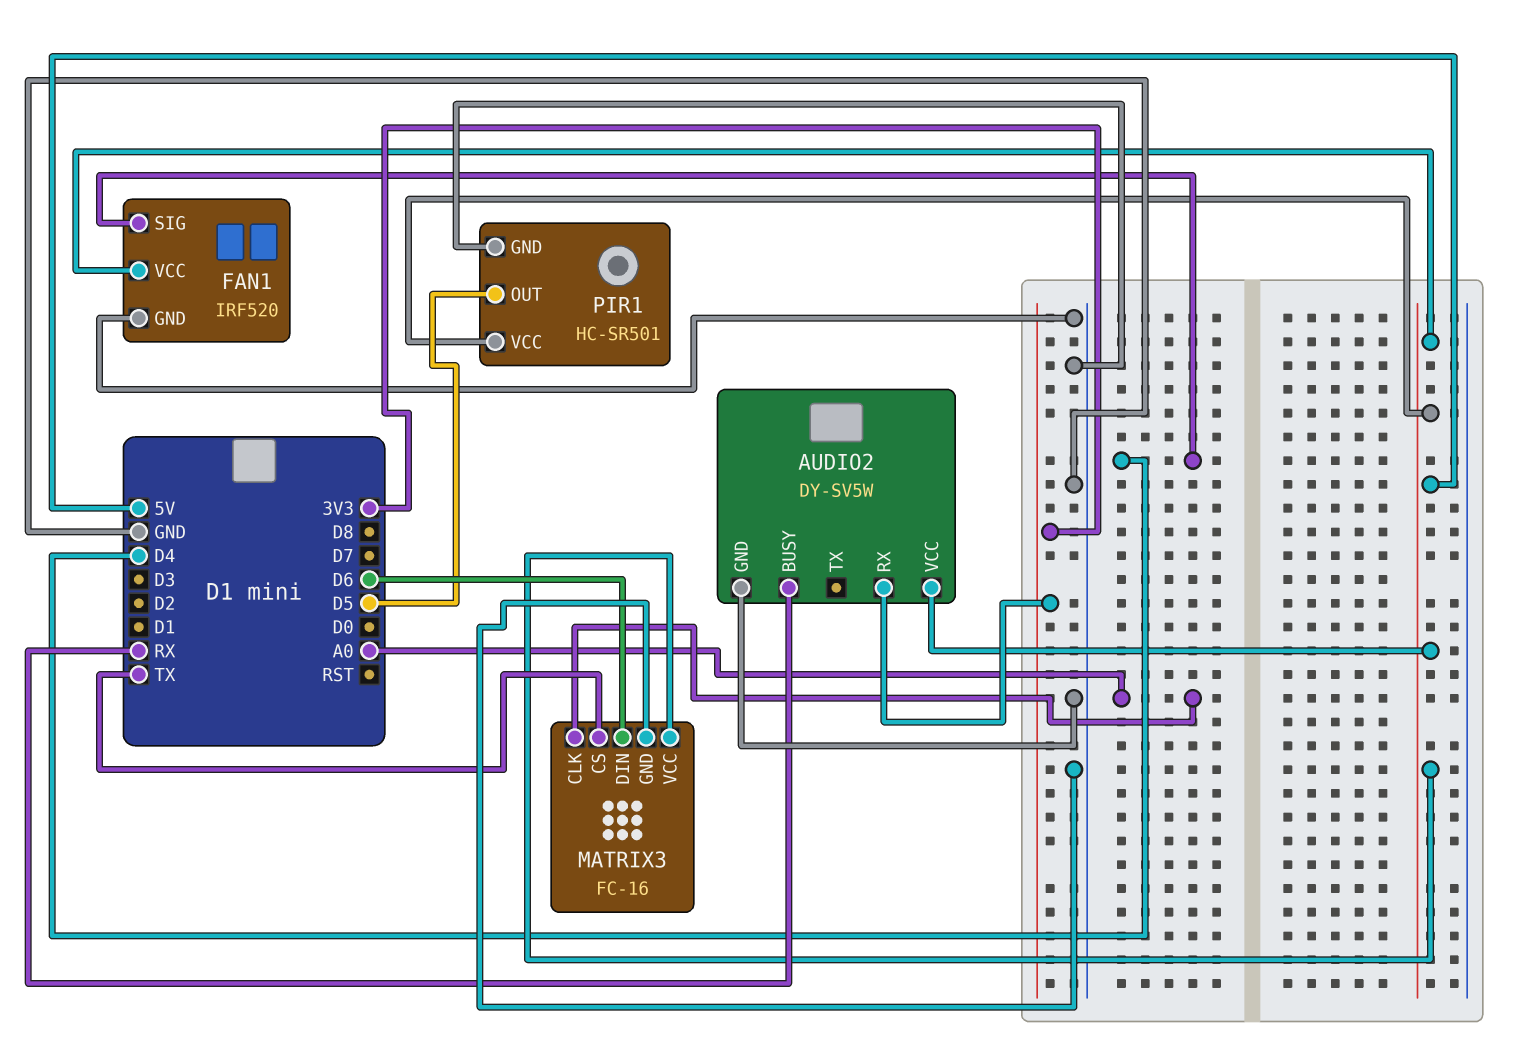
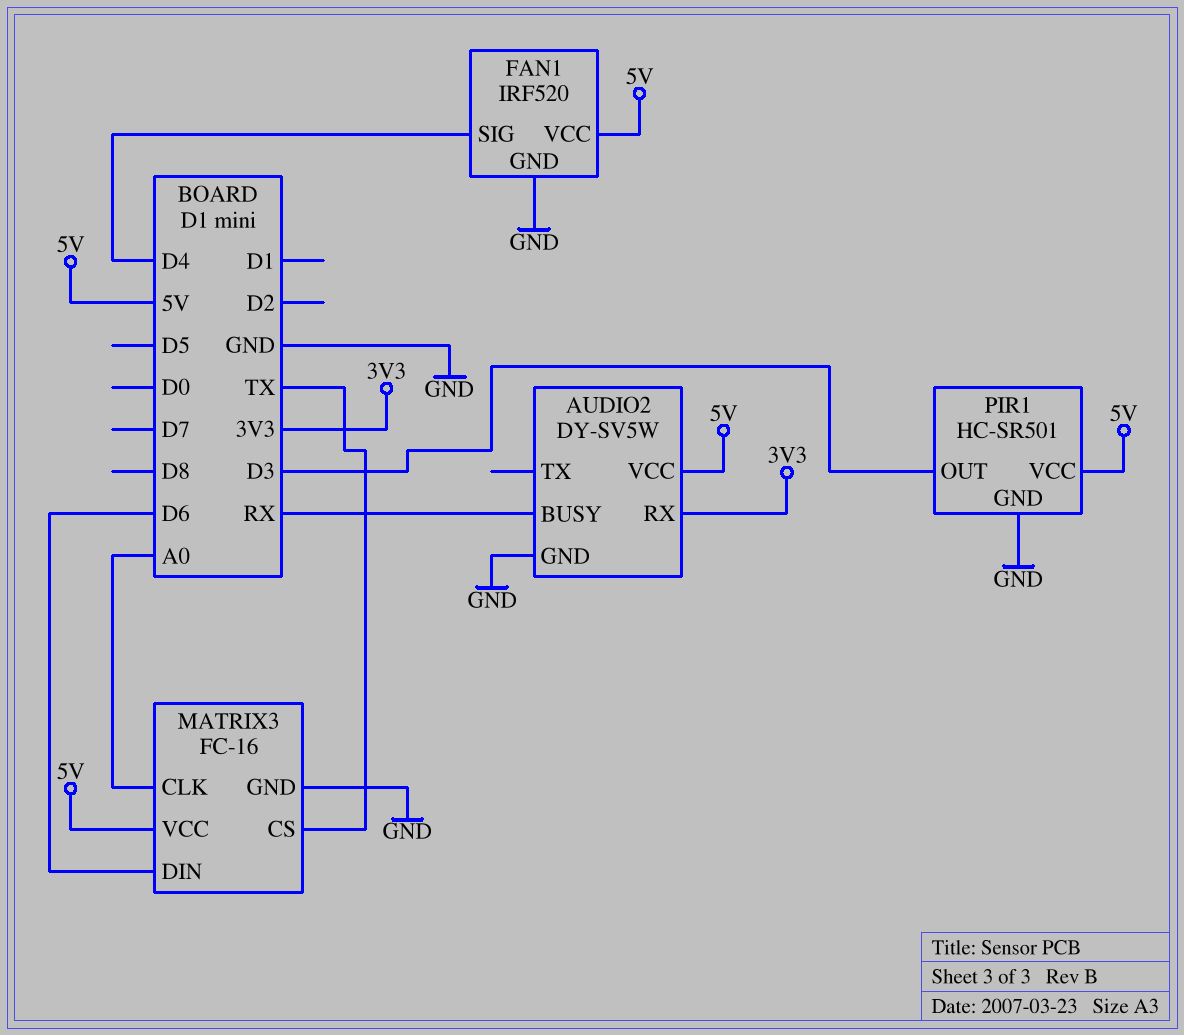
PIR1 pin OUT: D5 -> D3

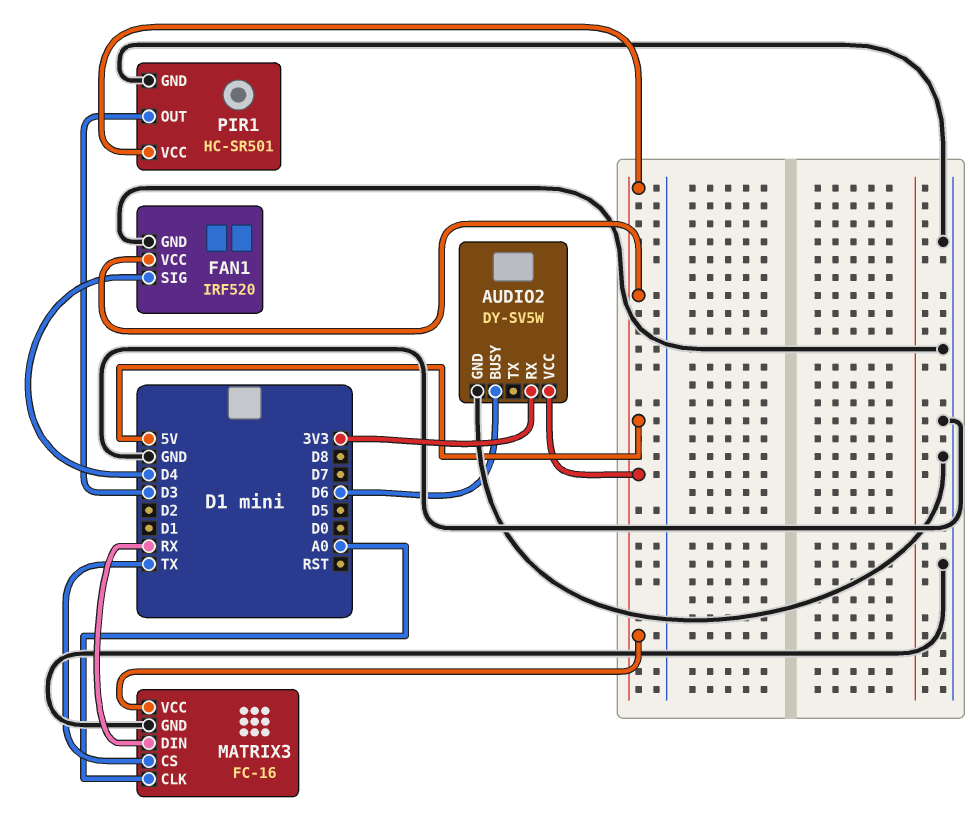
AUDIO2 pin BUSY: RX -> D6
MATRIX3 pin DIN: D6 -> RX

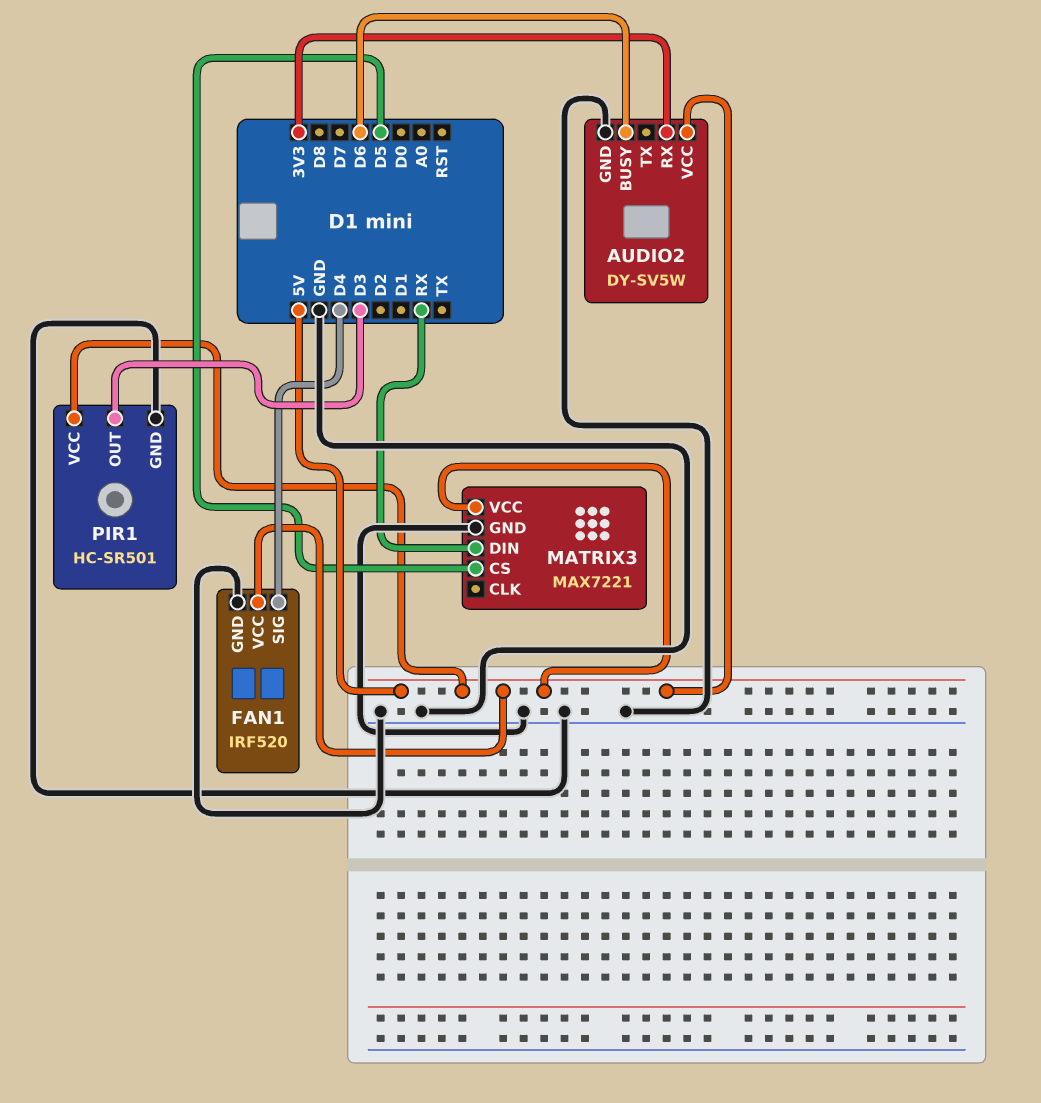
MATRIX3: FC-16 -> MAX7221
MATRIX3 pin CLK: A0 -> none
MATRIX3 pin CS: TX -> D5

